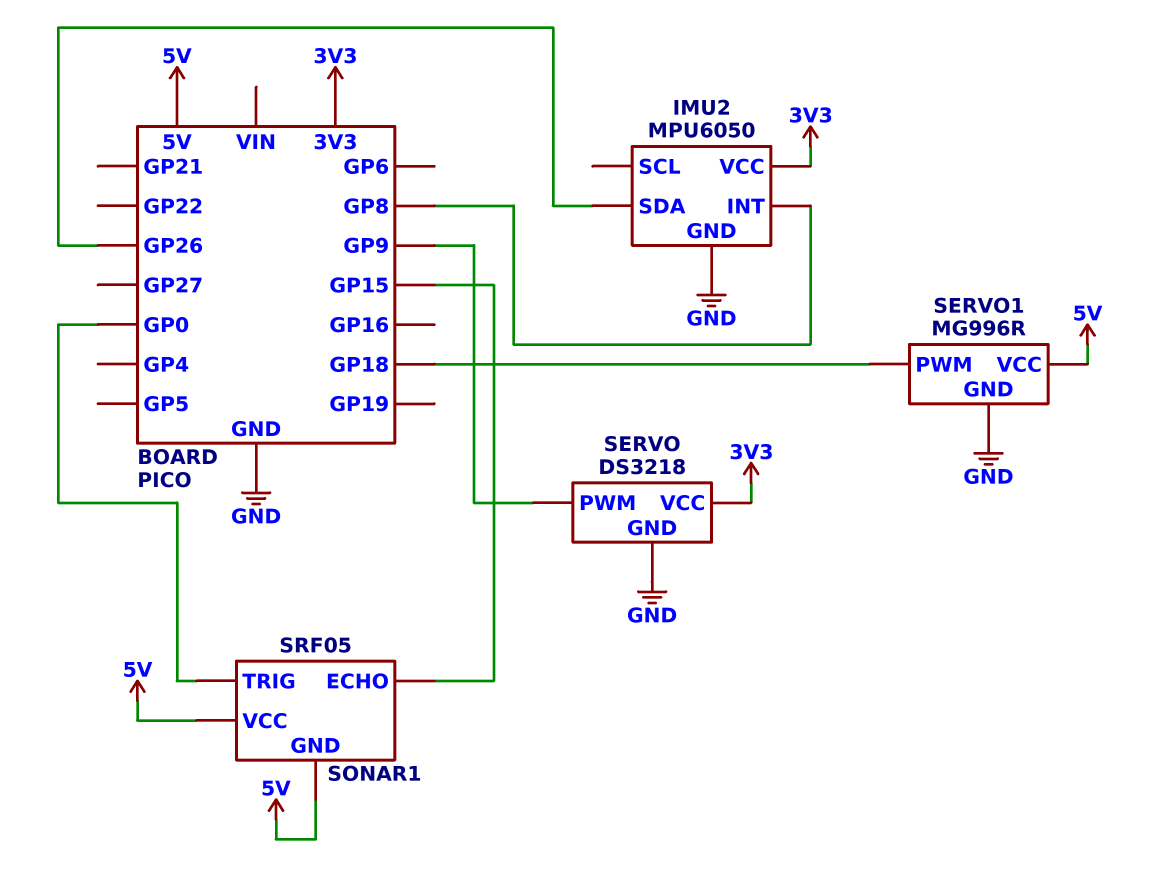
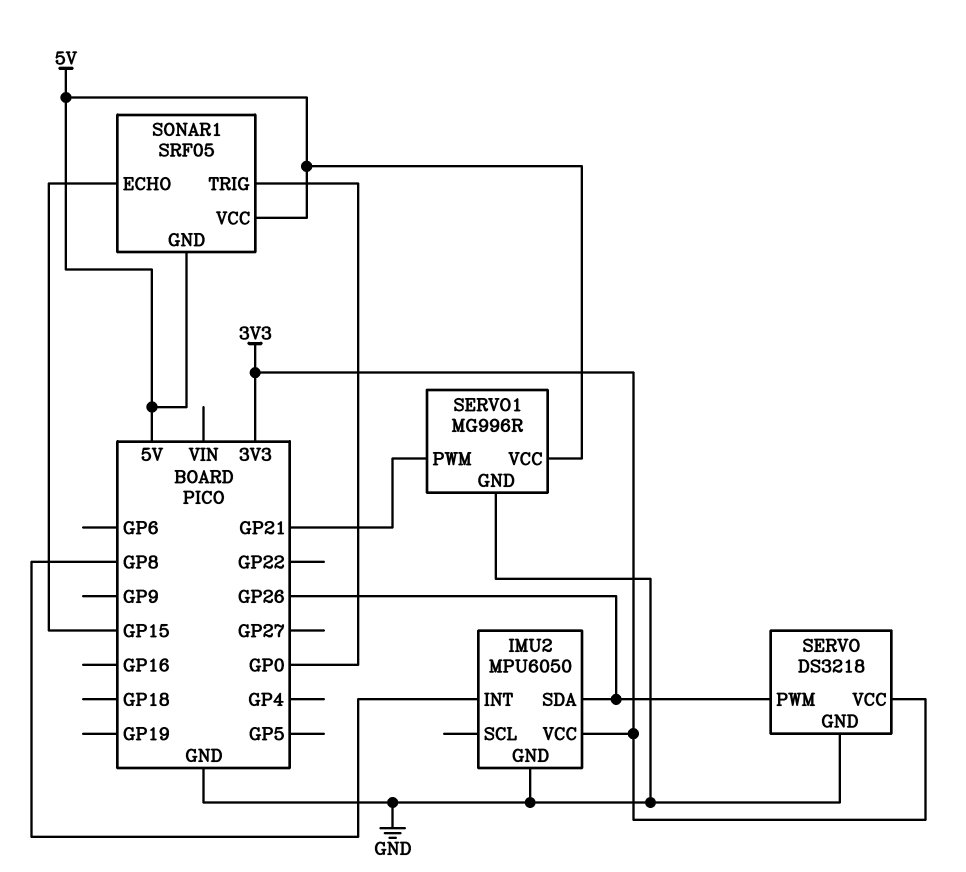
SERVO pin PWM: GP9 -> GP26
SERVO1 pin PWM: GP18 -> GP21

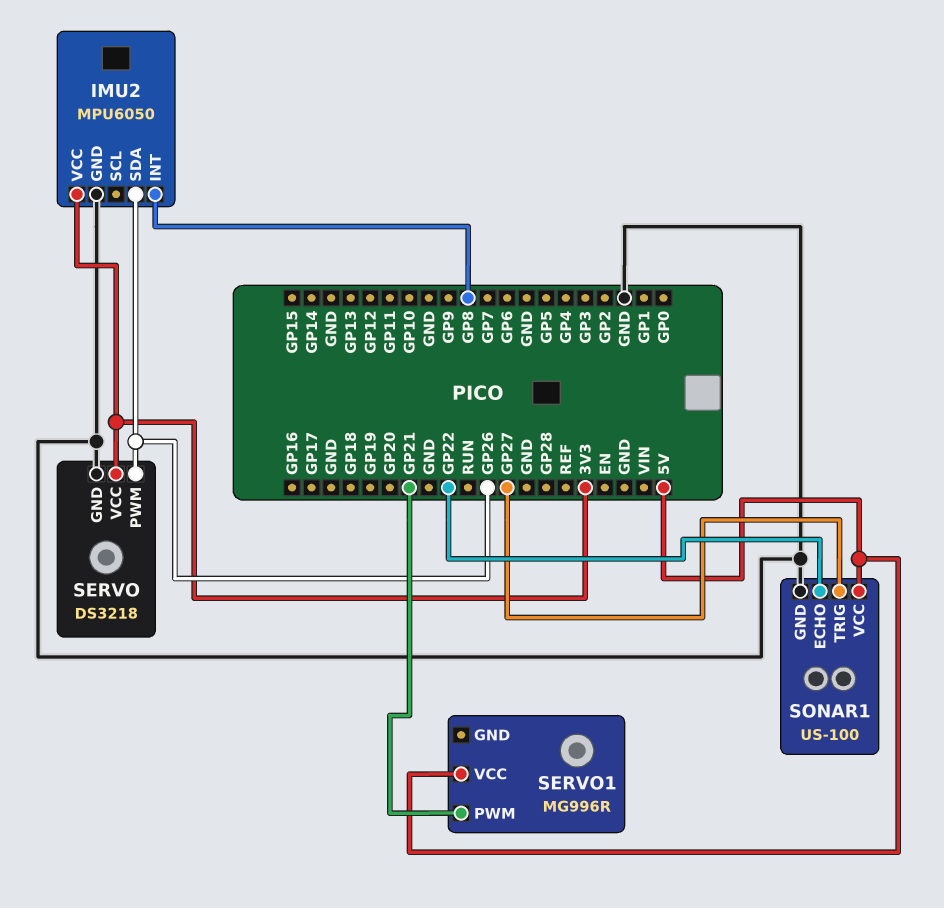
SERVO1 pin GND: GND -> none
SONAR1: SRF05 -> US-100
SONAR1 pin ECHO: GP15 -> GP22
SONAR1 pin GND: 5V -> GND
SONAR1 pin TRIG: GP0 -> GP27

